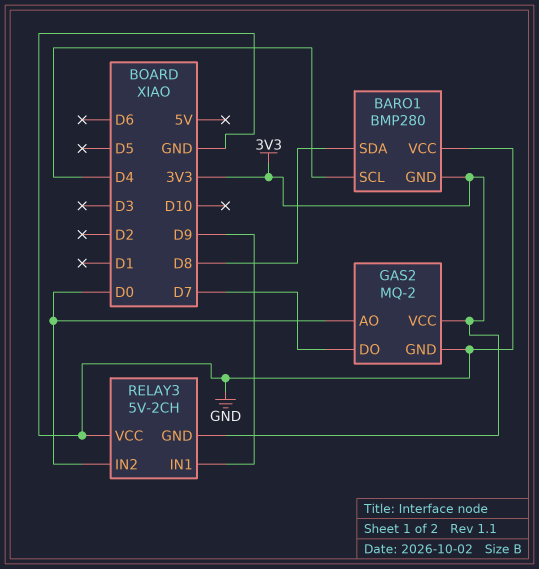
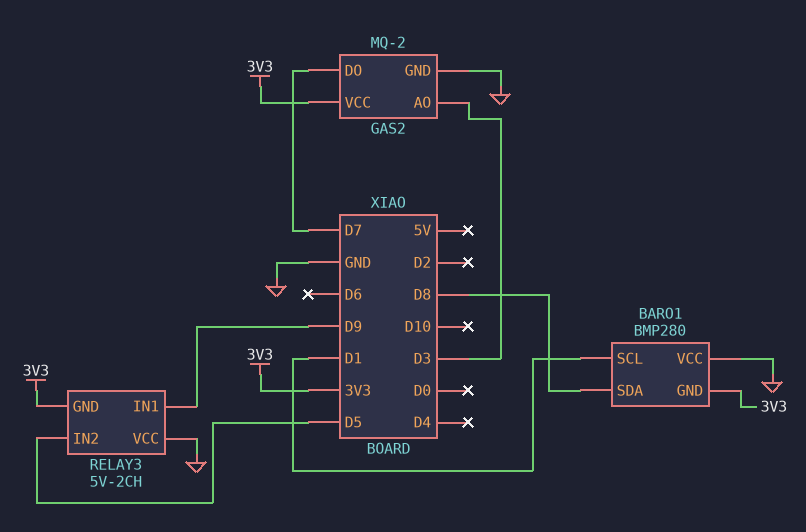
BARO1 pin SCL: D4 -> D1
GAS2 pin AO: D0 -> D3
RELAY3 pin IN2: D0 -> D5

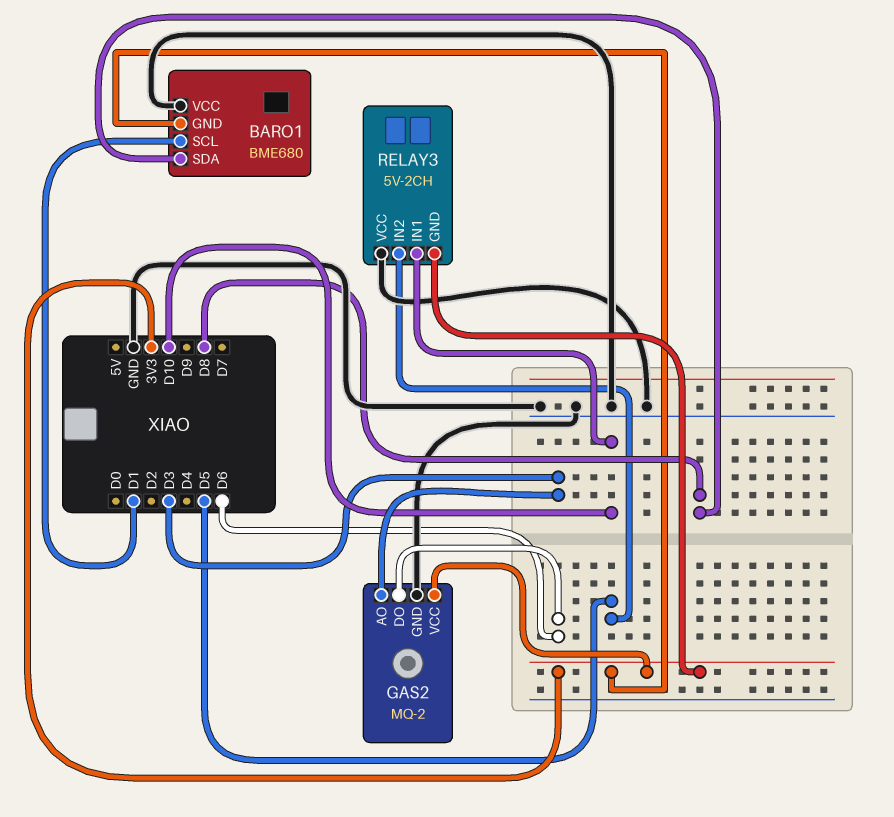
BARO1: BMP280 -> BME680
GAS2 pin DO: D7 -> D6
RELAY3 pin IN1: D9 -> D10

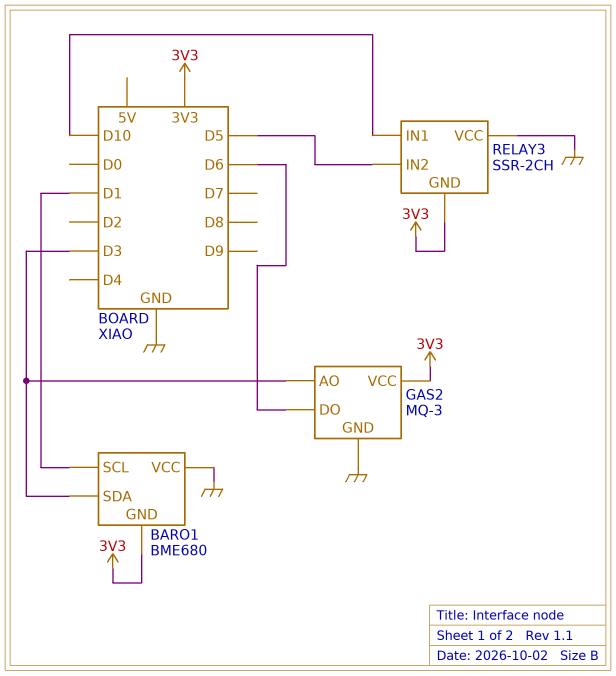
BARO1 pin SDA: D8 -> D3
GAS2: MQ-2 -> MQ-3
RELAY3: 5V-2CH -> SSR-2CH

